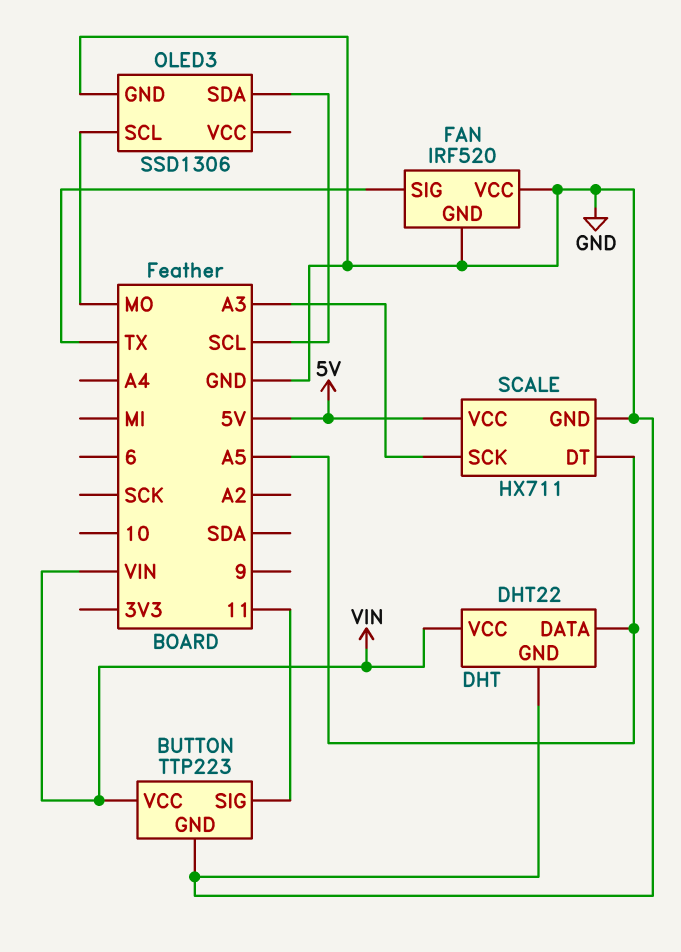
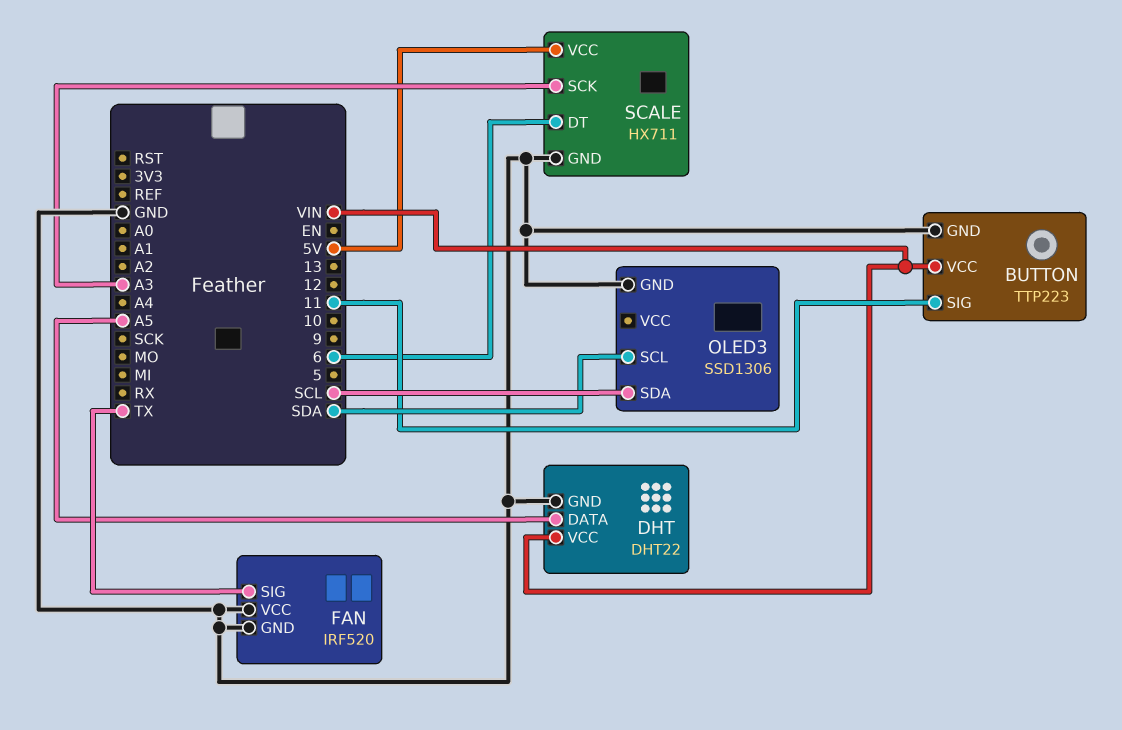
OLED3 pin SCL: MO -> SDA
SCALE pin DT: A5 -> 6

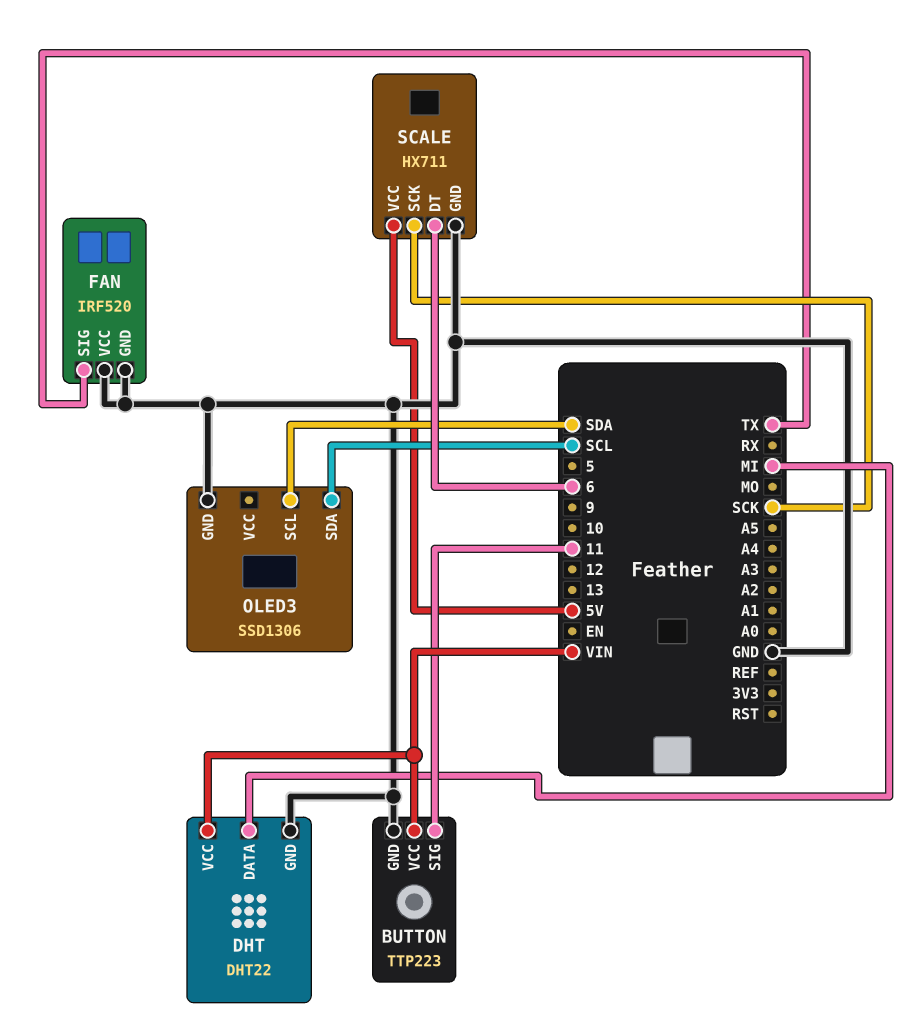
DHT pin DATA: A5 -> MI
SCALE pin SCK: A3 -> SCK

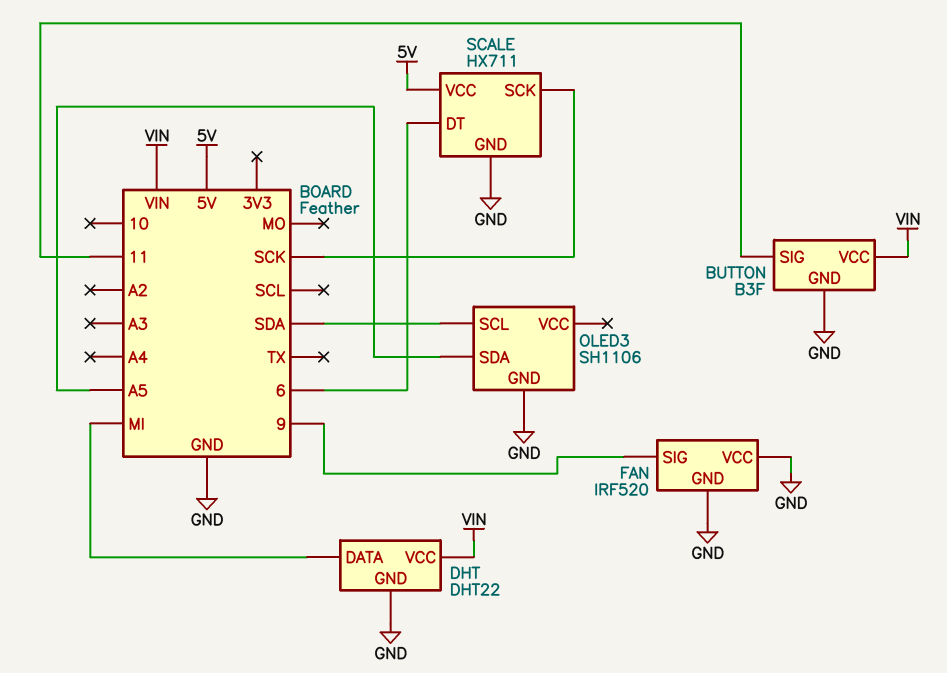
BUTTON: TTP223 -> B3F
FAN pin SIG: TX -> 9
OLED3: SSD1306 -> SH1106
OLED3 pin SDA: SCL -> A5

